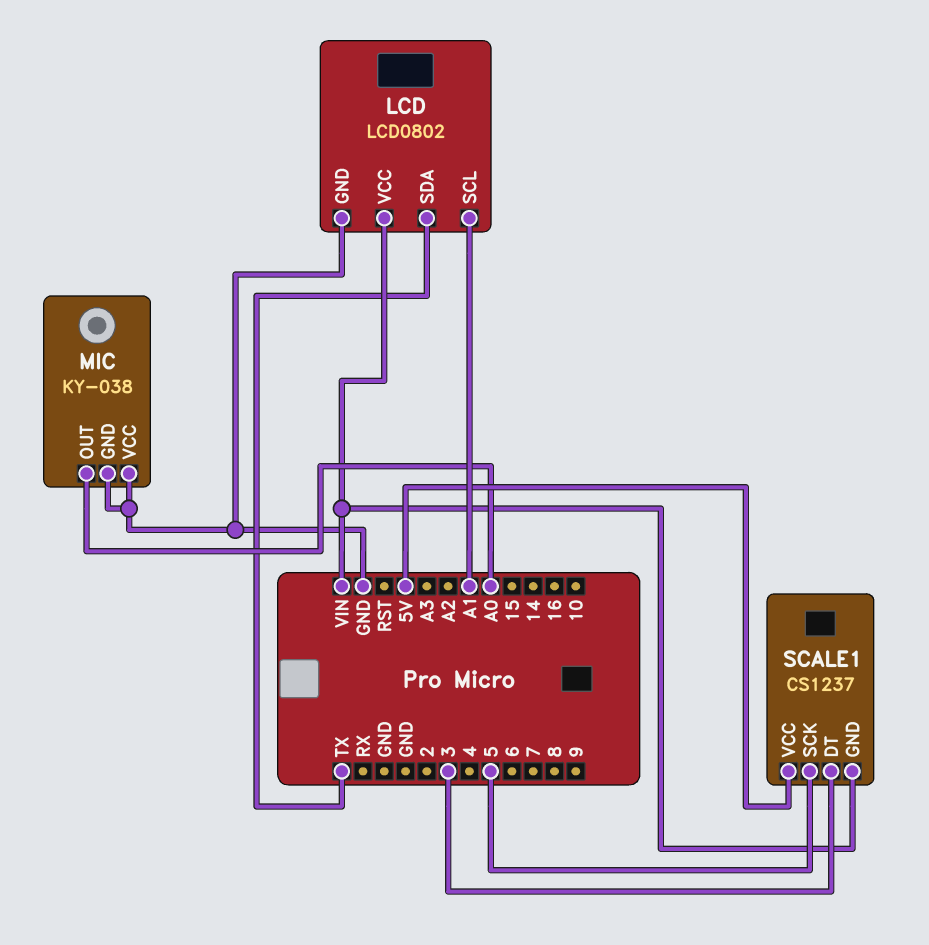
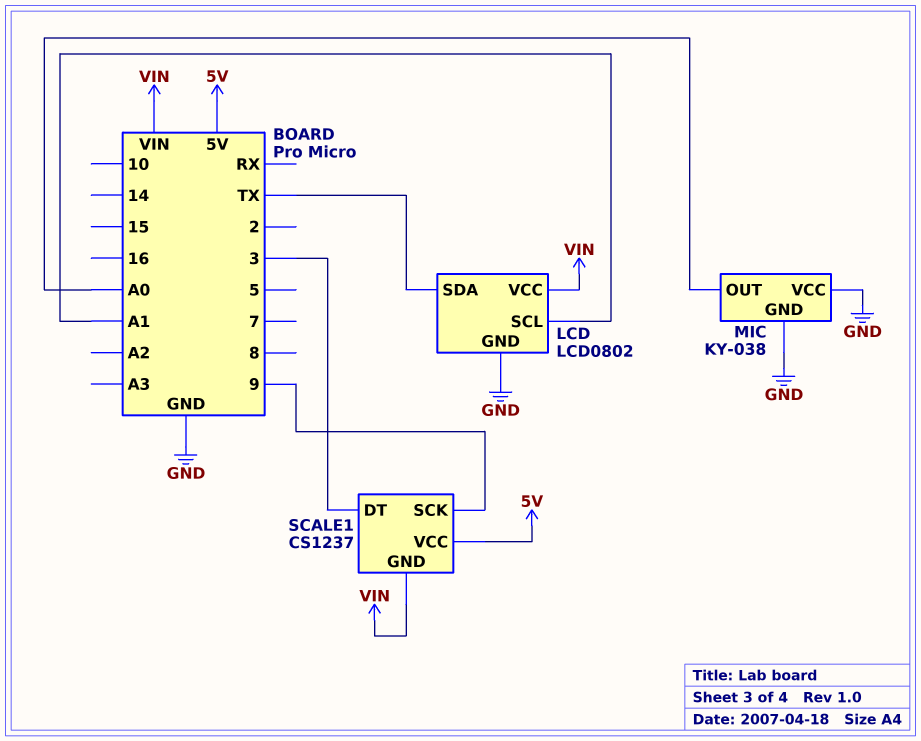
SCALE1 pin SCK: 5 -> 9

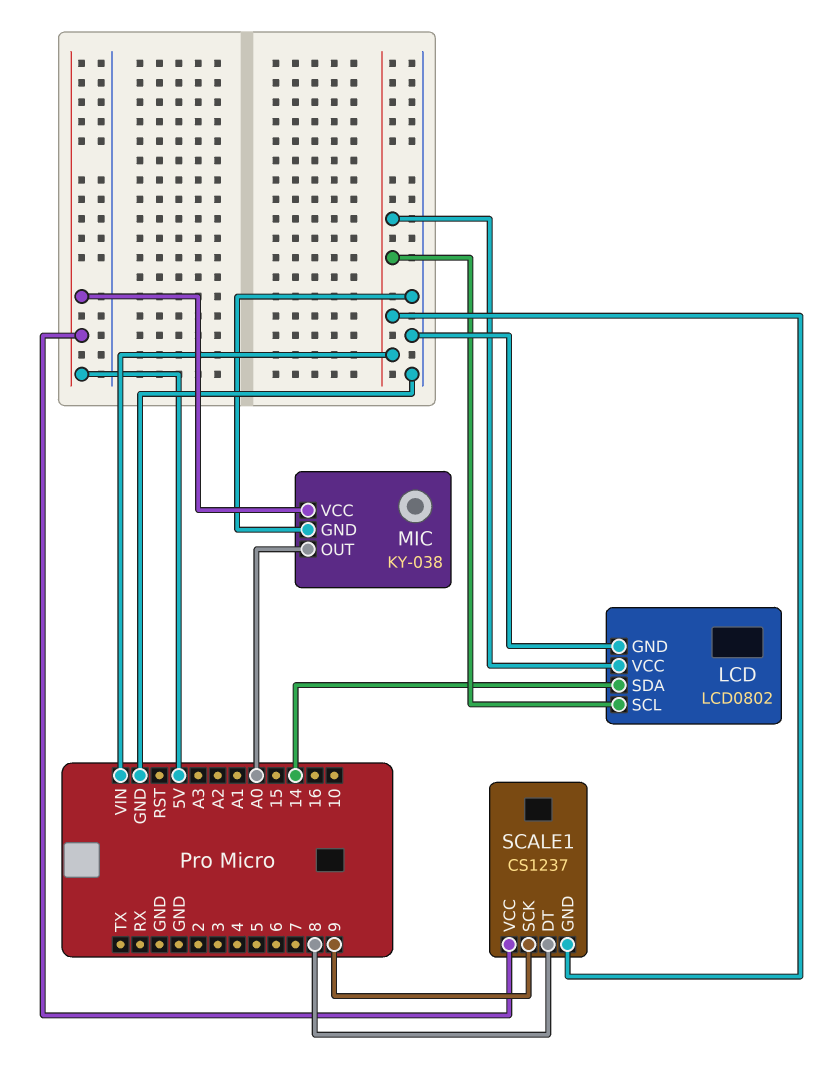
LCD pin SCL: A1 -> VIN
LCD pin SDA: TX -> 14
MIC pin VCC: GND -> 5V
SCALE1 pin DT: 3 -> 8

